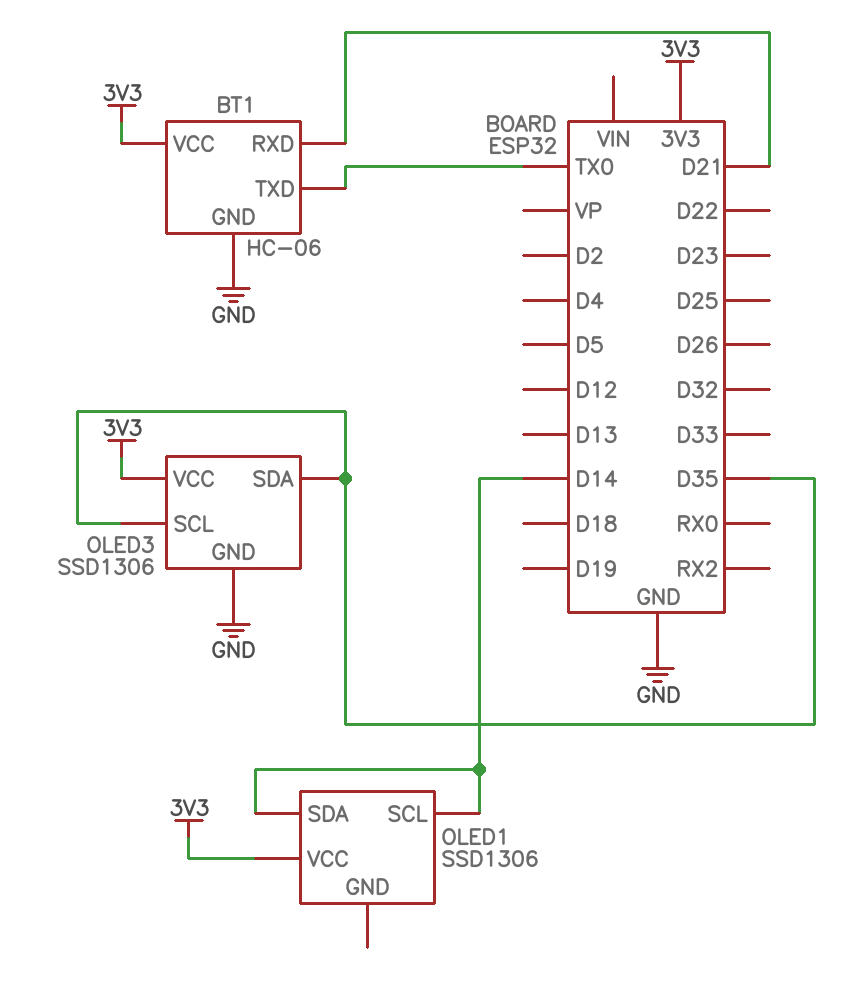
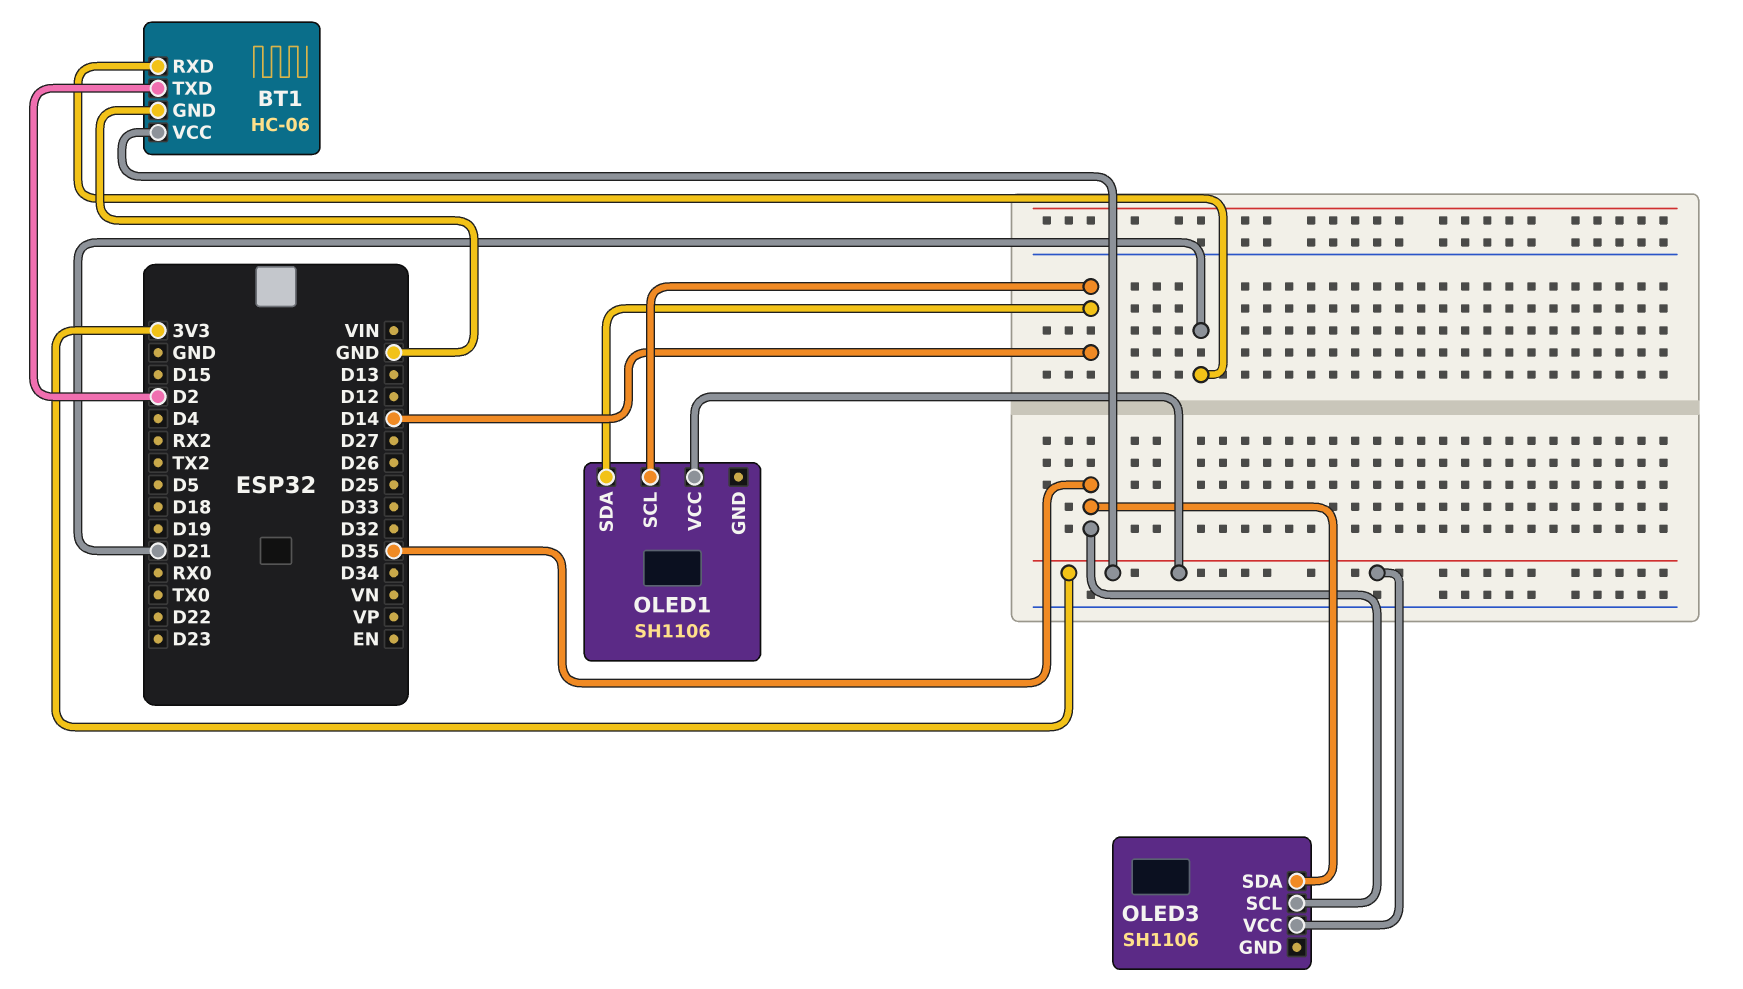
BT1 pin TXD: TX0 -> D2
OLED1: SSD1306 -> SH1106
OLED3: SSD1306 -> SH1106
OLED3 pin GND: GND -> none

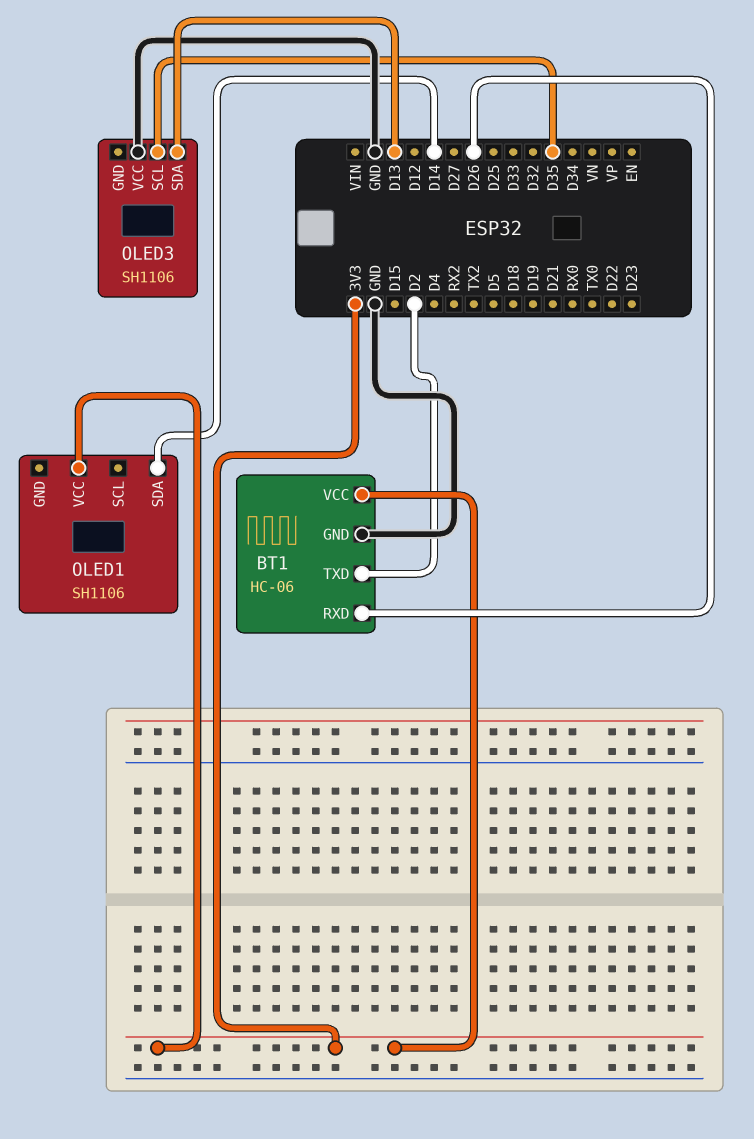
BT1 pin RXD: D21 -> D26
OLED1 pin SCL: D14 -> none
OLED3 pin SDA: D35 -> D13
OLED3 pin VCC: 3V3 -> GND

